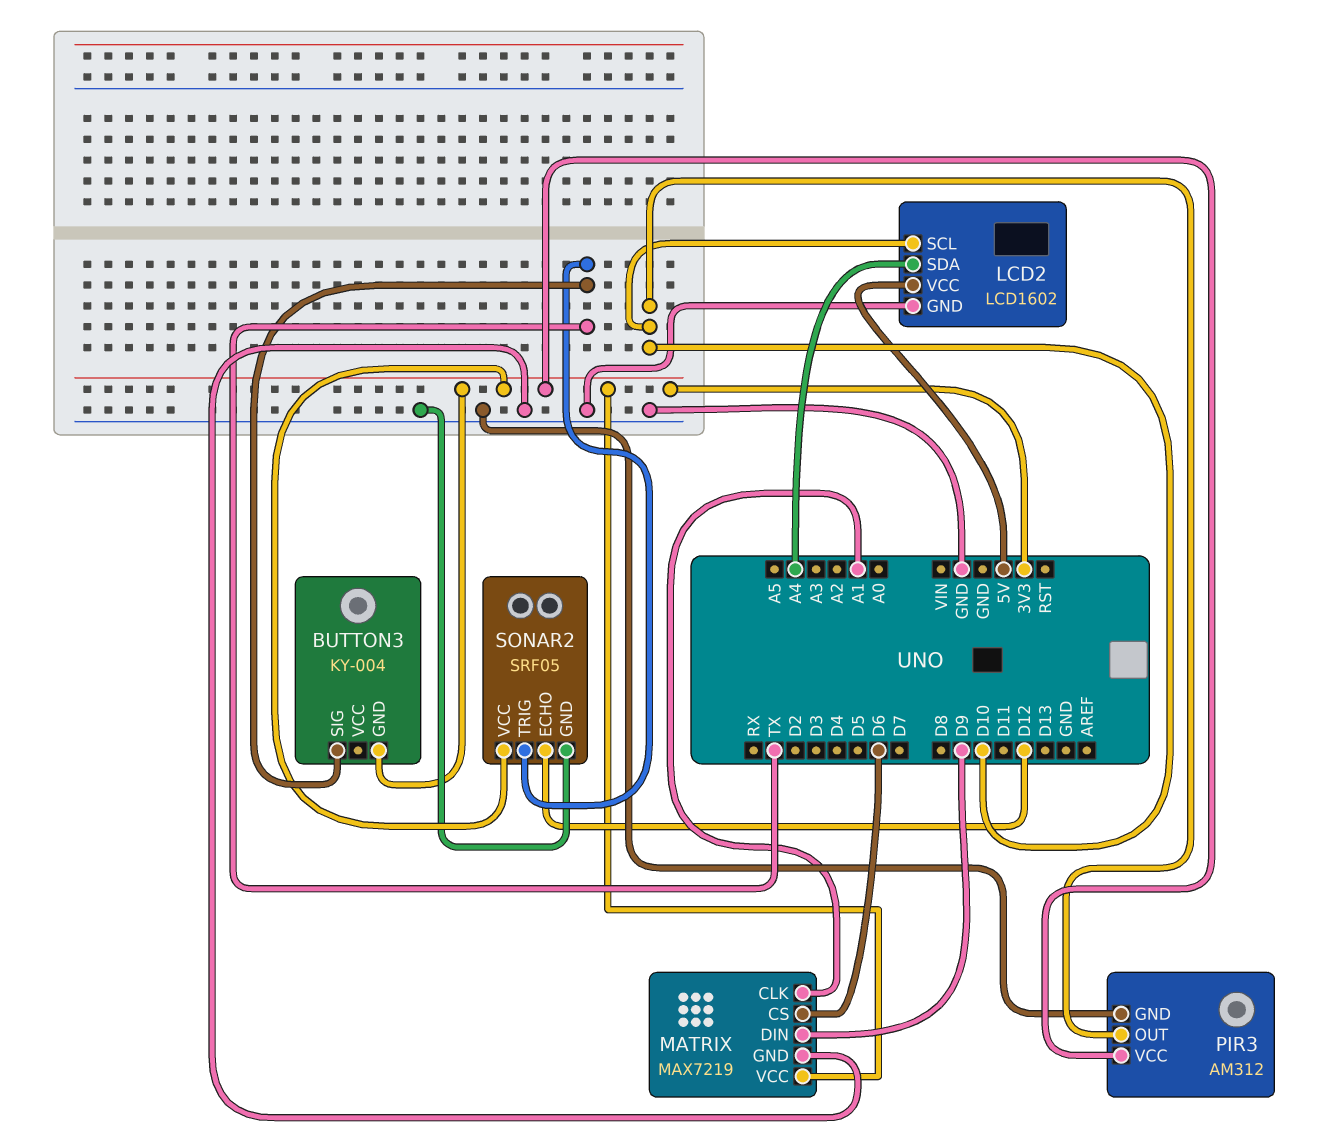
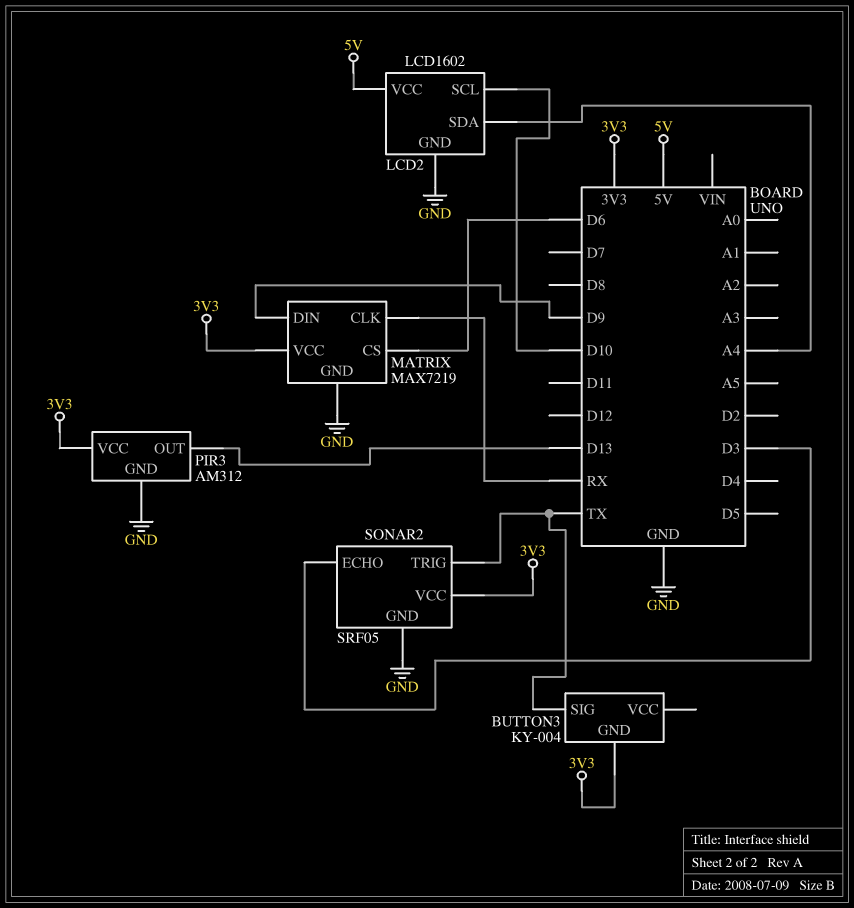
MATRIX pin CLK: A1 -> RX
PIR3 pin OUT: D10 -> D13
SONAR2 pin ECHO: D12 -> D3

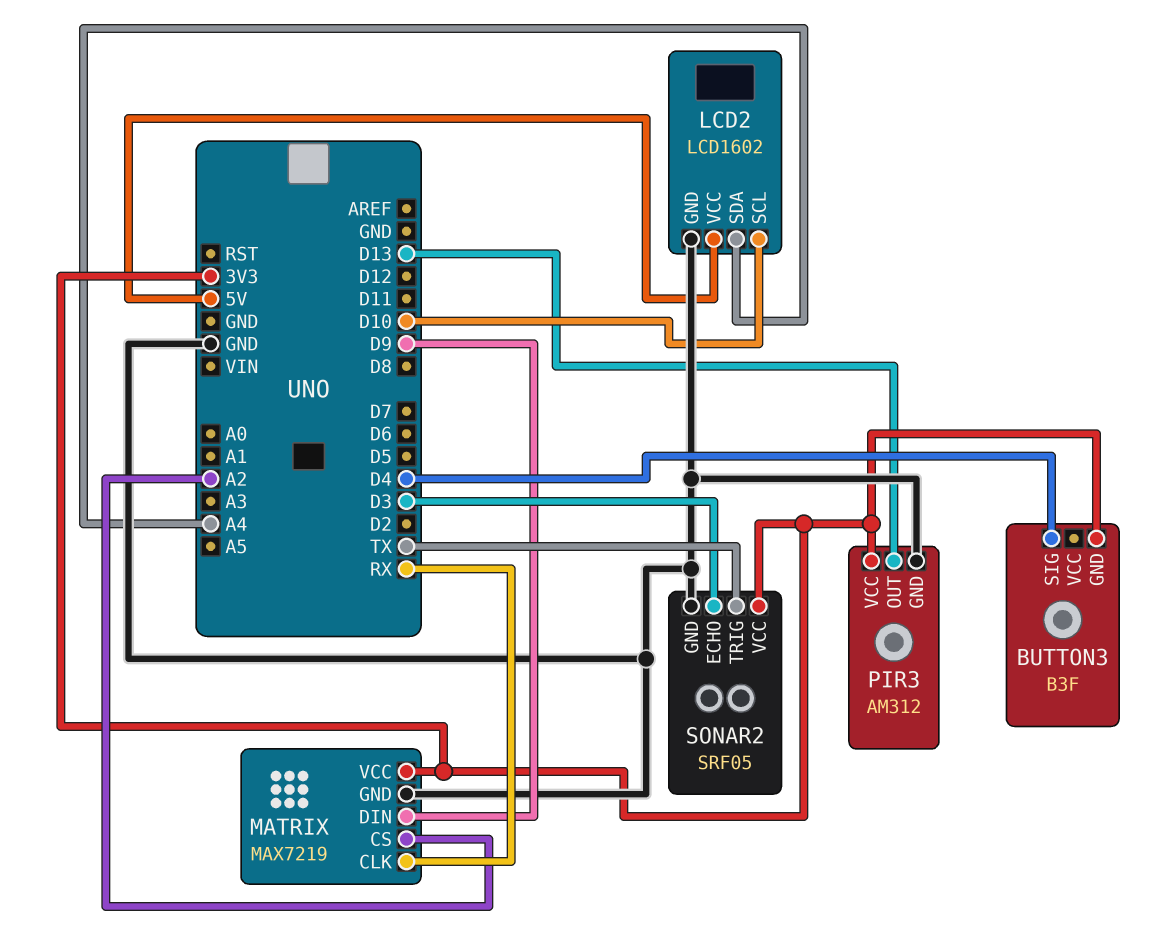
BUTTON3: KY-004 -> B3F
BUTTON3 pin SIG: TX -> D4
MATRIX pin CS: D6 -> A2

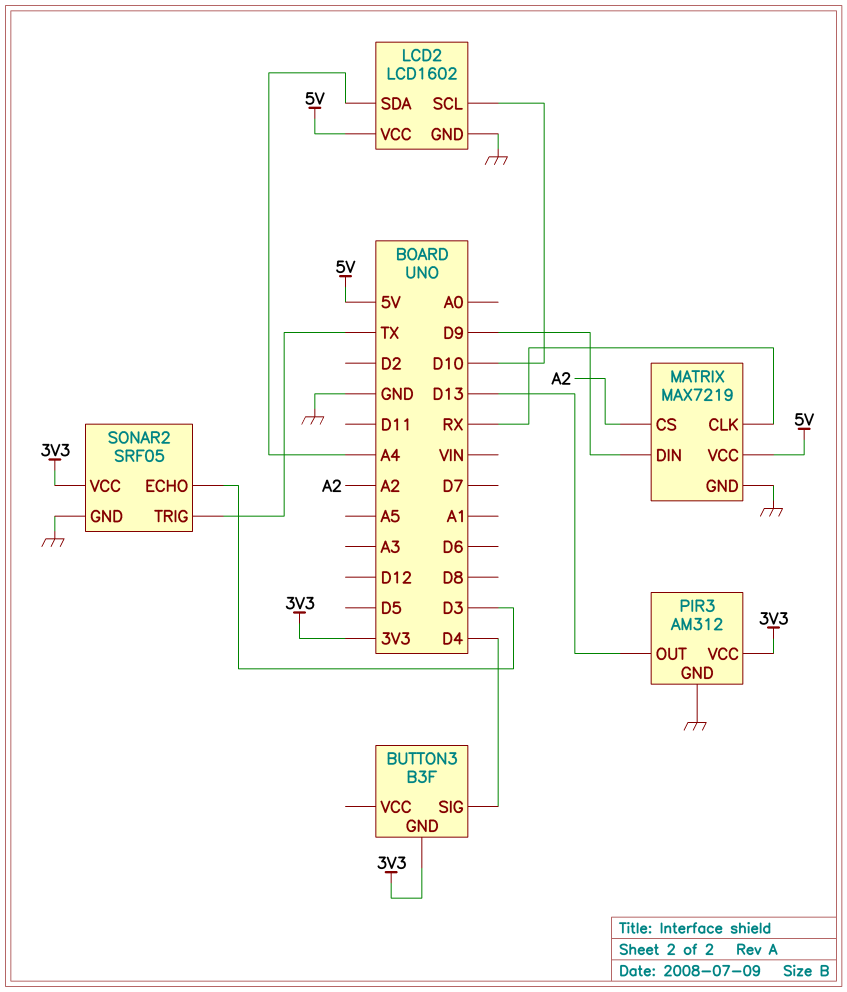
MATRIX pin VCC: 3V3 -> 5V

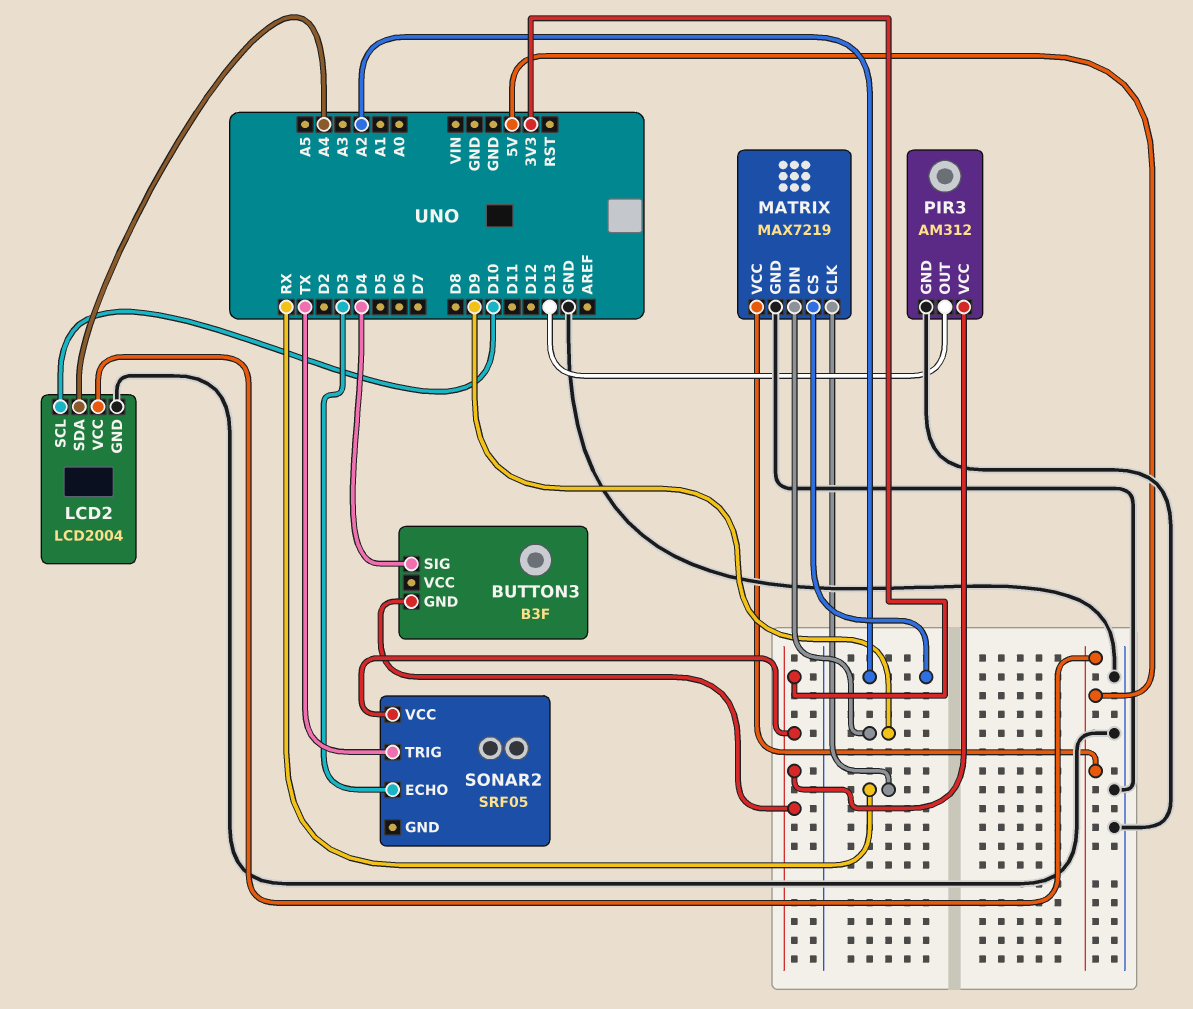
LCD2: LCD1602 -> LCD2004
SONAR2 pin GND: GND -> none

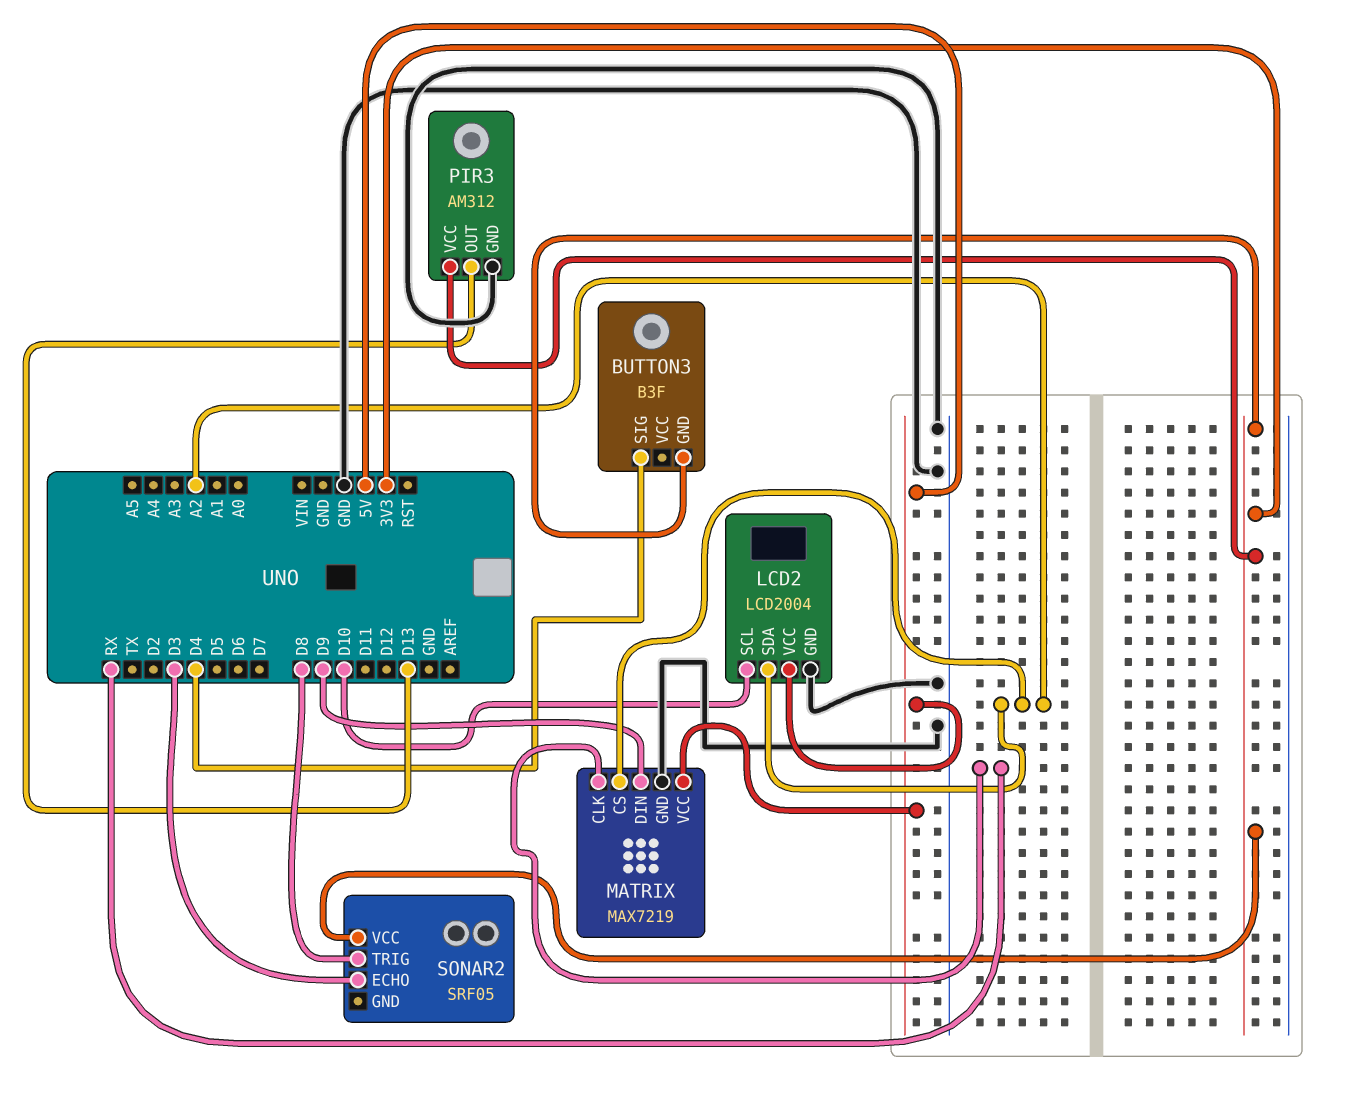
LCD2 pin SDA: A4 -> A2
SONAR2 pin TRIG: TX -> D8

